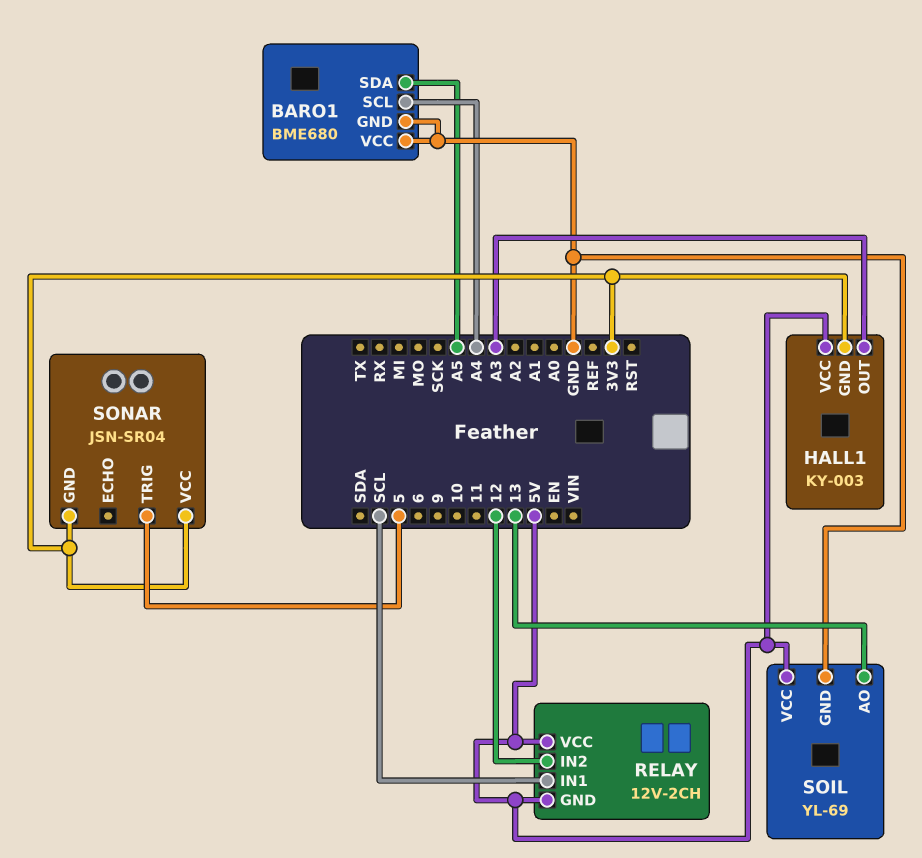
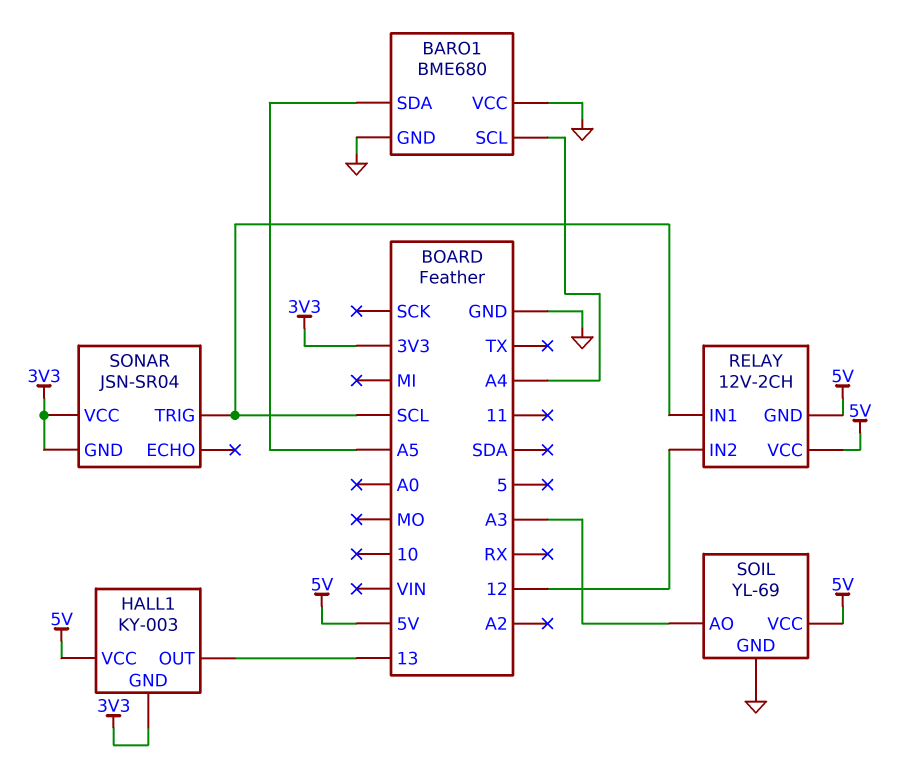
HALL1 pin OUT: A3 -> 13
SOIL pin AO: 13 -> A3
SONAR pin TRIG: 5 -> SCL

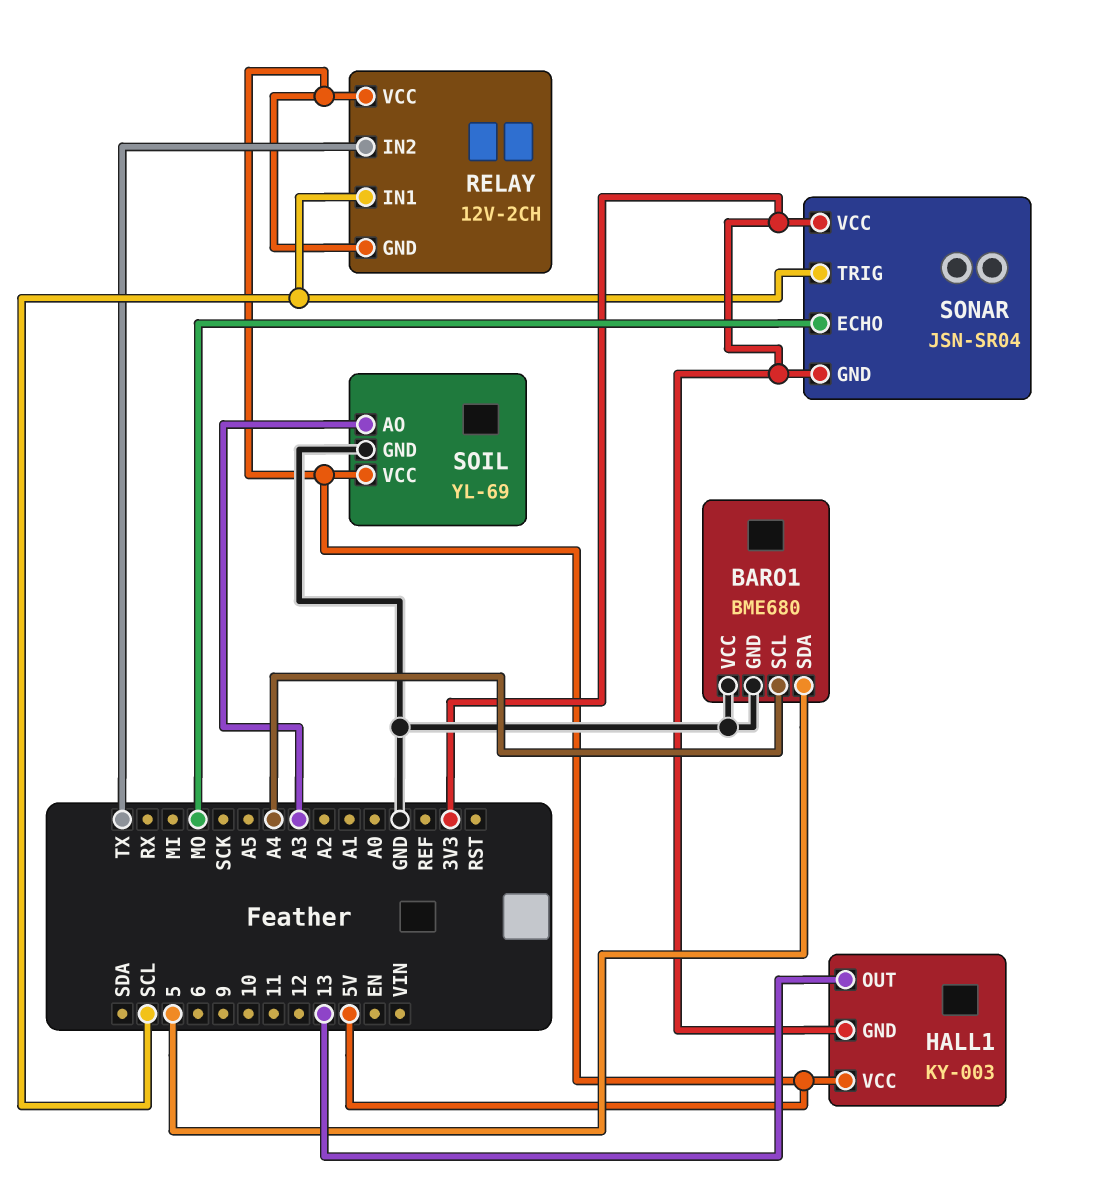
BARO1 pin SDA: A5 -> 5
RELAY pin IN2: 12 -> TX
SONAR pin ECHO: none -> MO

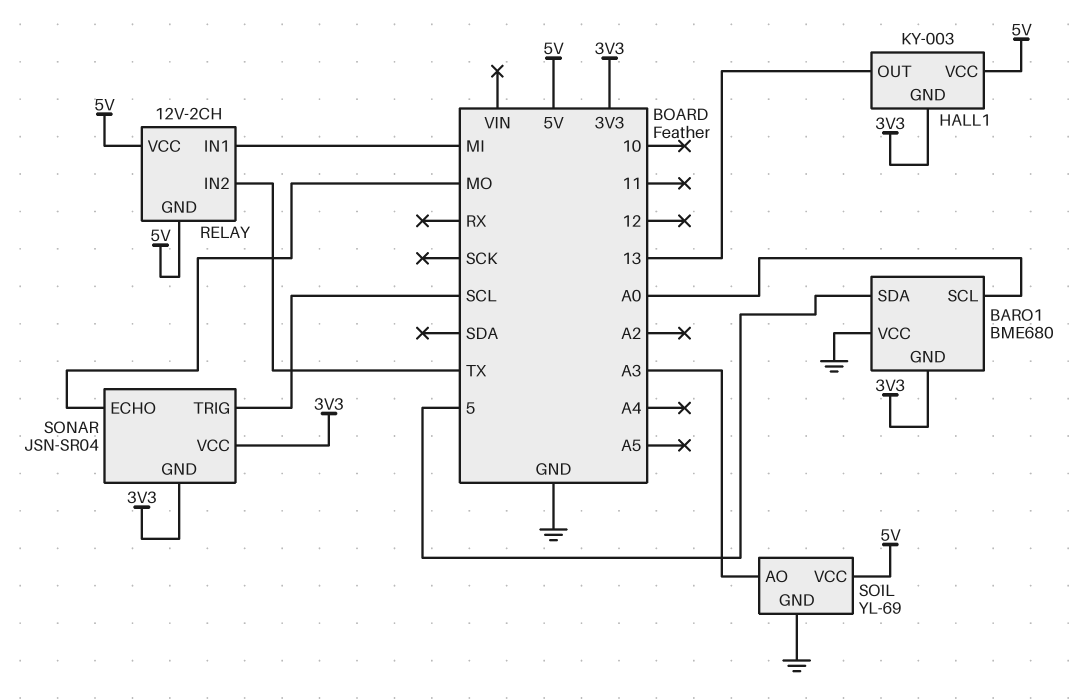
BARO1 pin GND: GND -> 3V3
BARO1 pin SCL: A4 -> A0
RELAY pin IN1: SCL -> MI

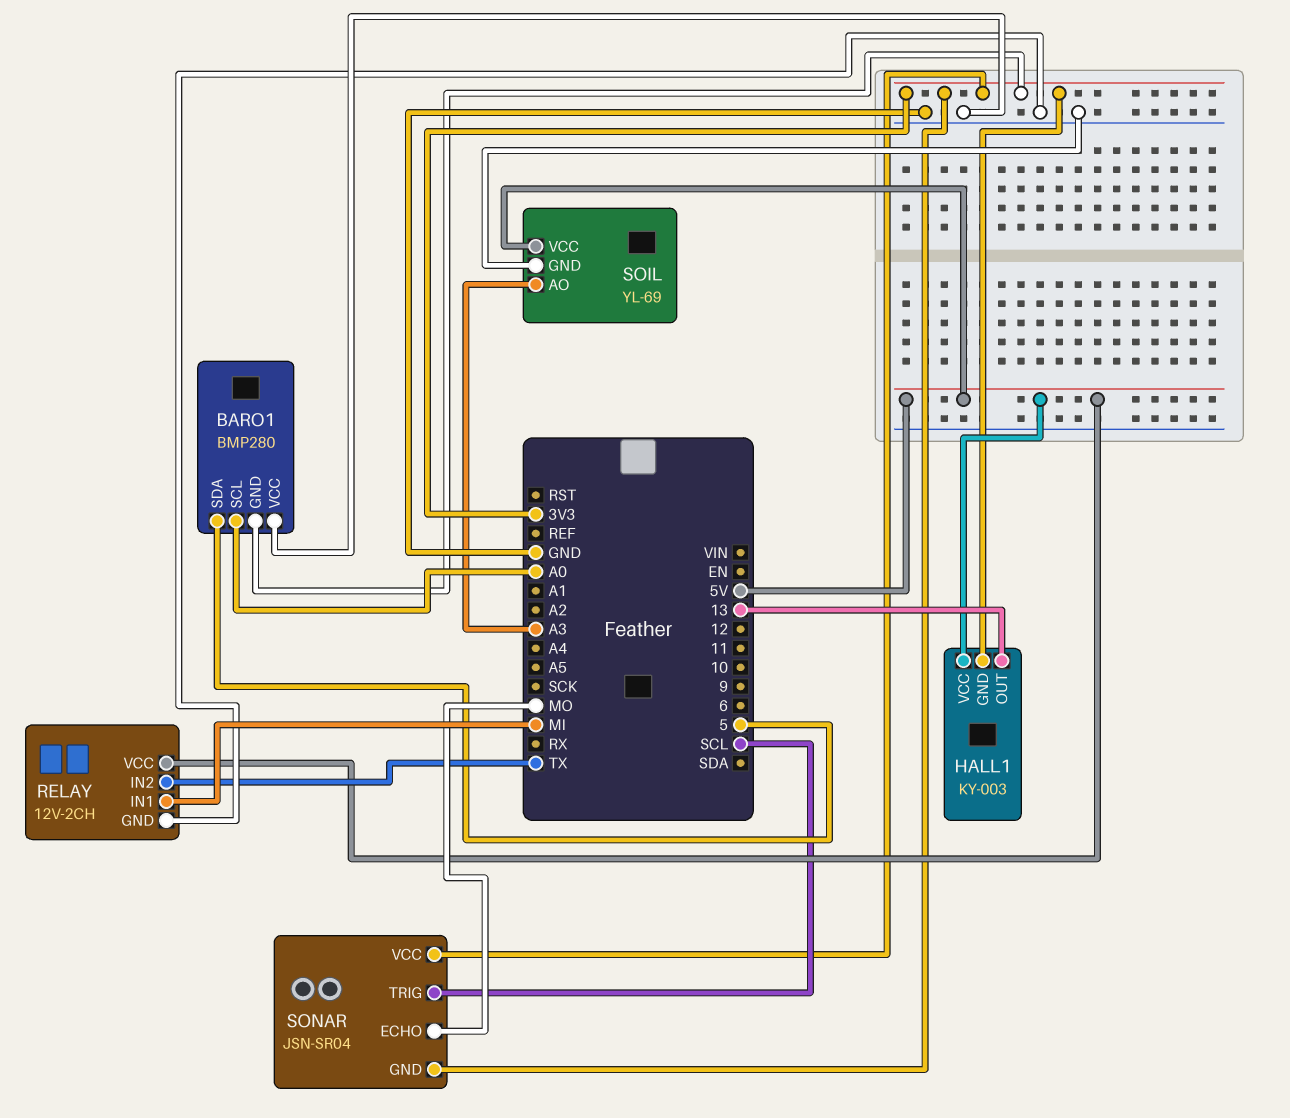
BARO1: BME680 -> BMP280
RELAY pin GND: 5V -> GND

